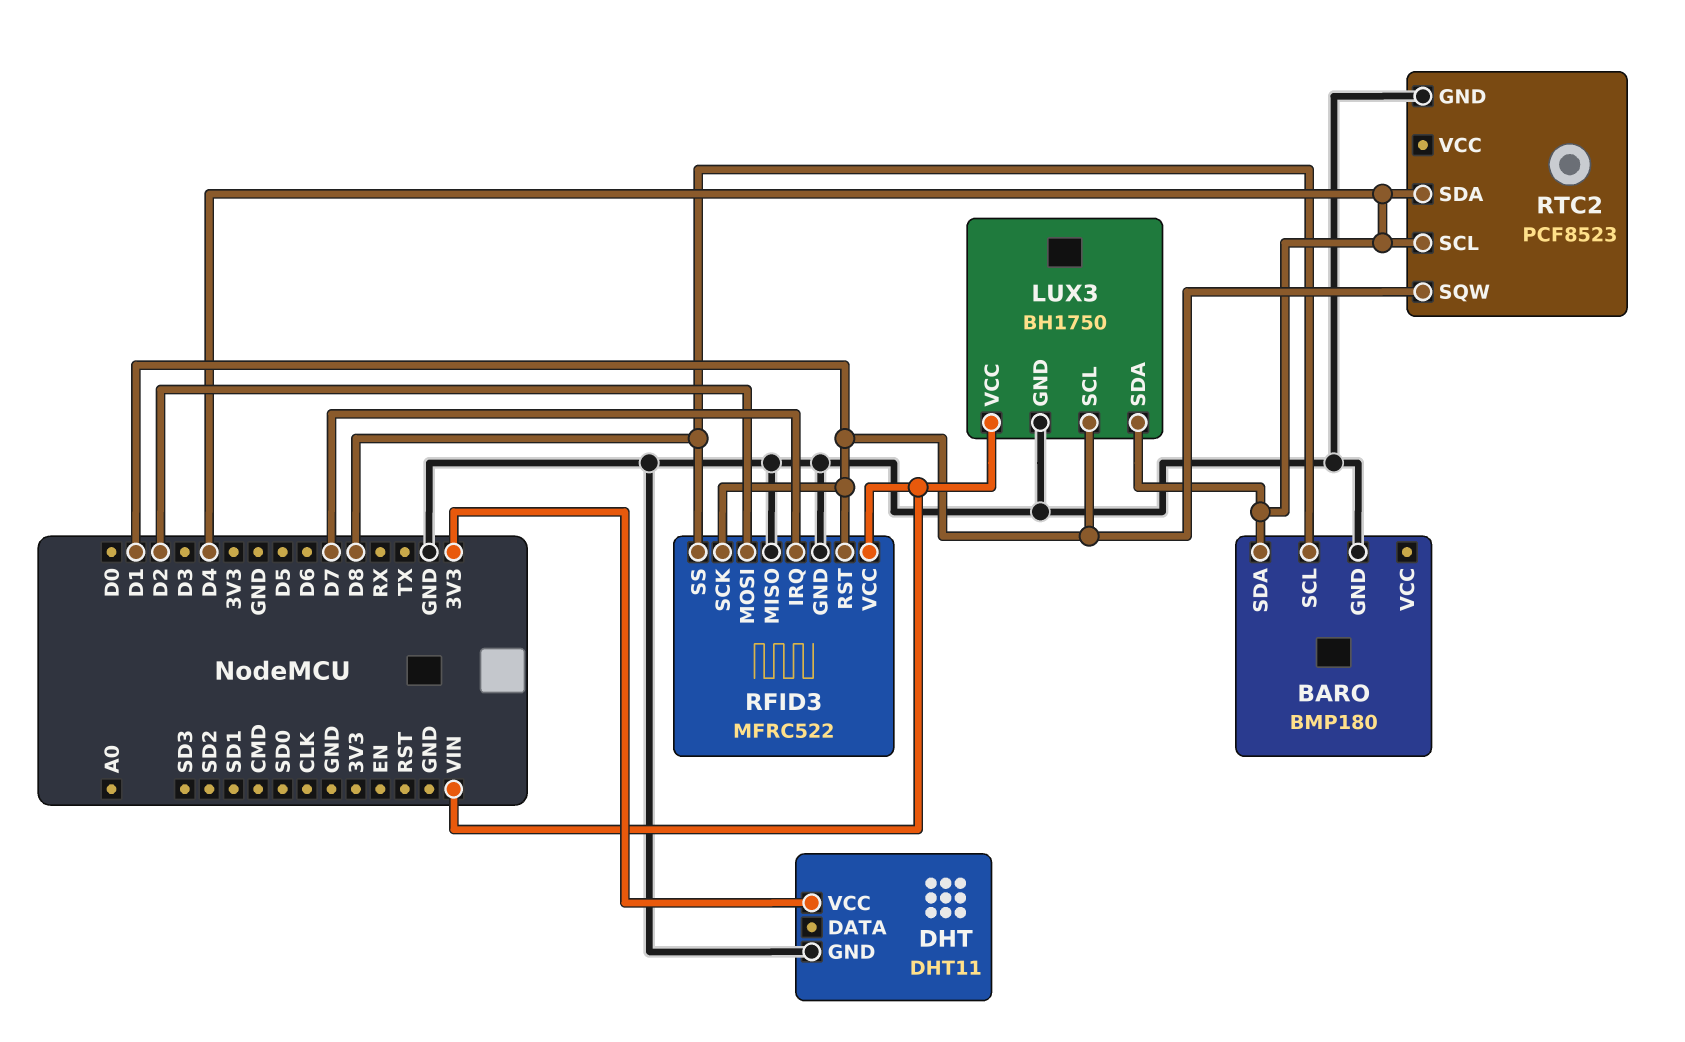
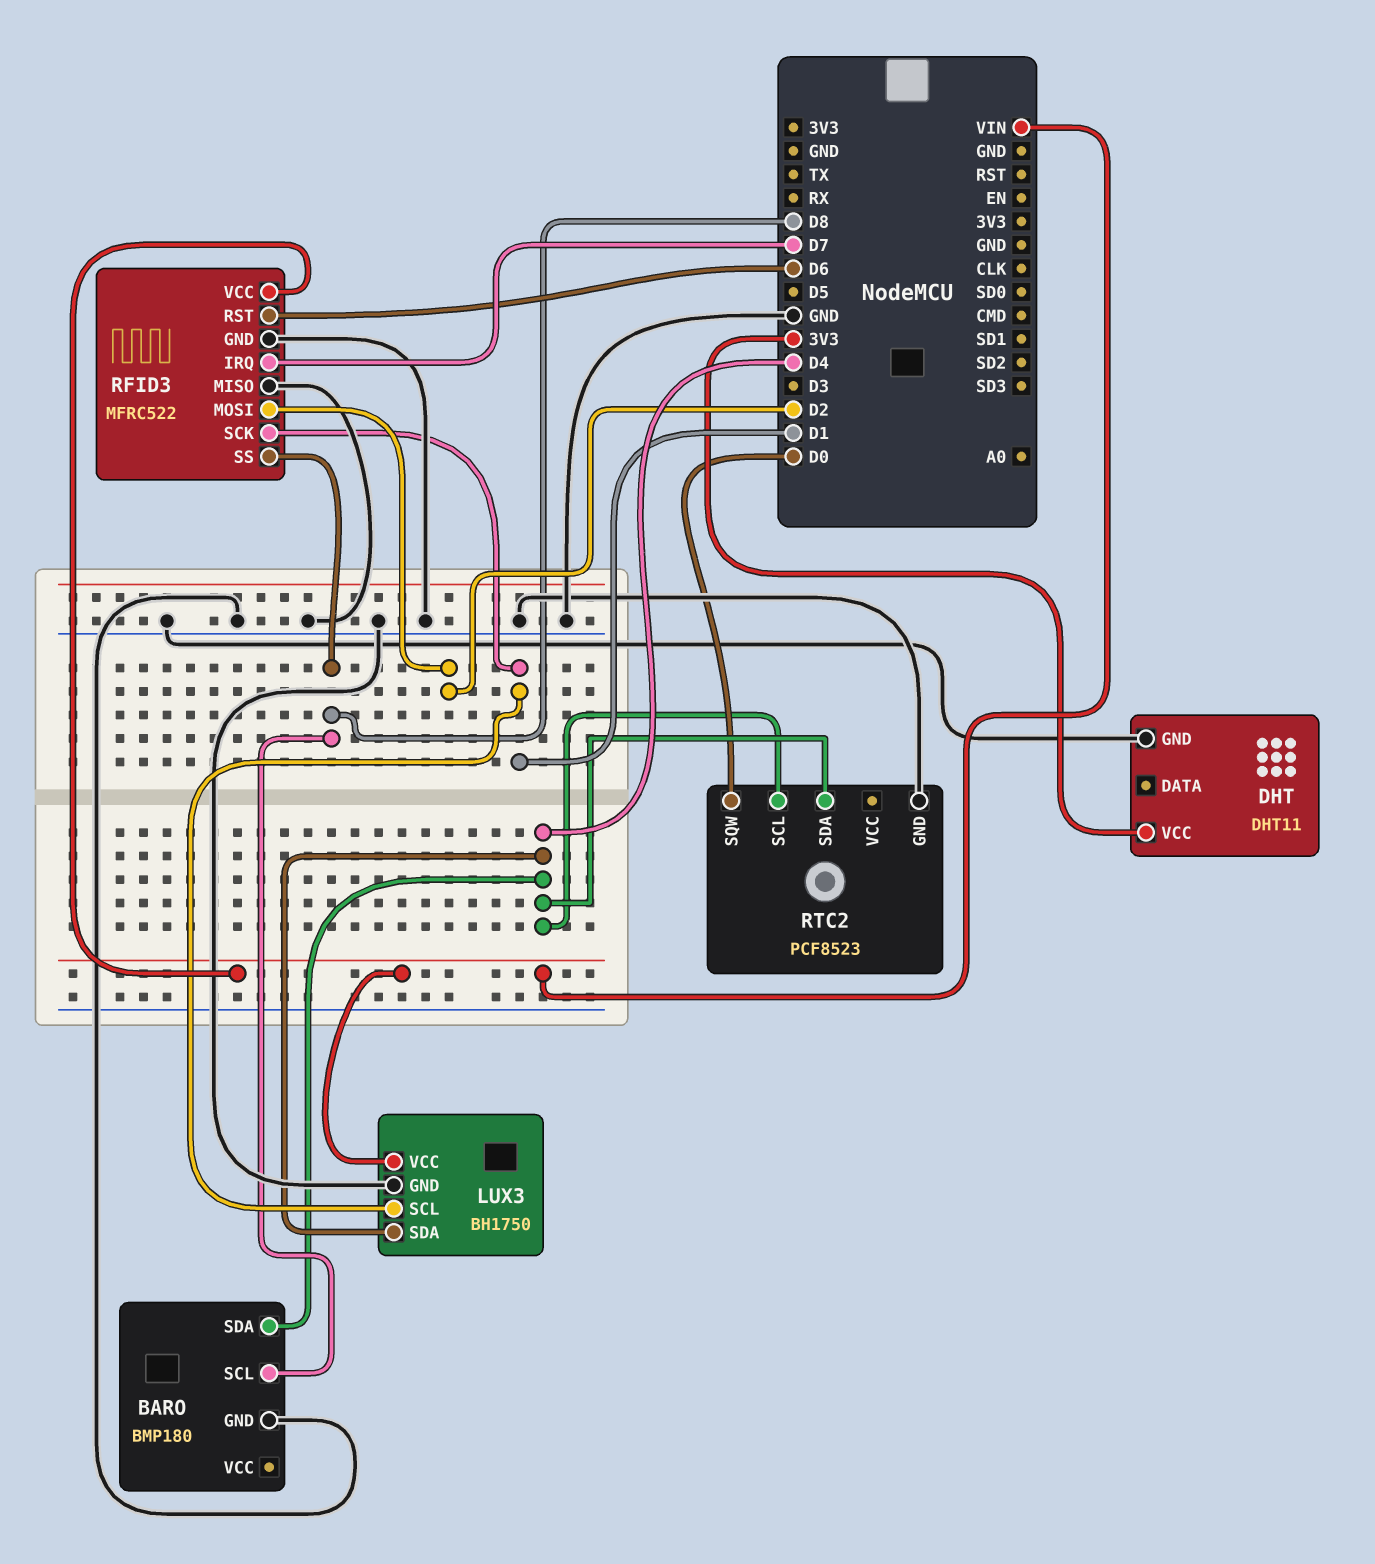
RFID3 pin RST: D1 -> D6
RTC2 pin SQW: D1 -> D0

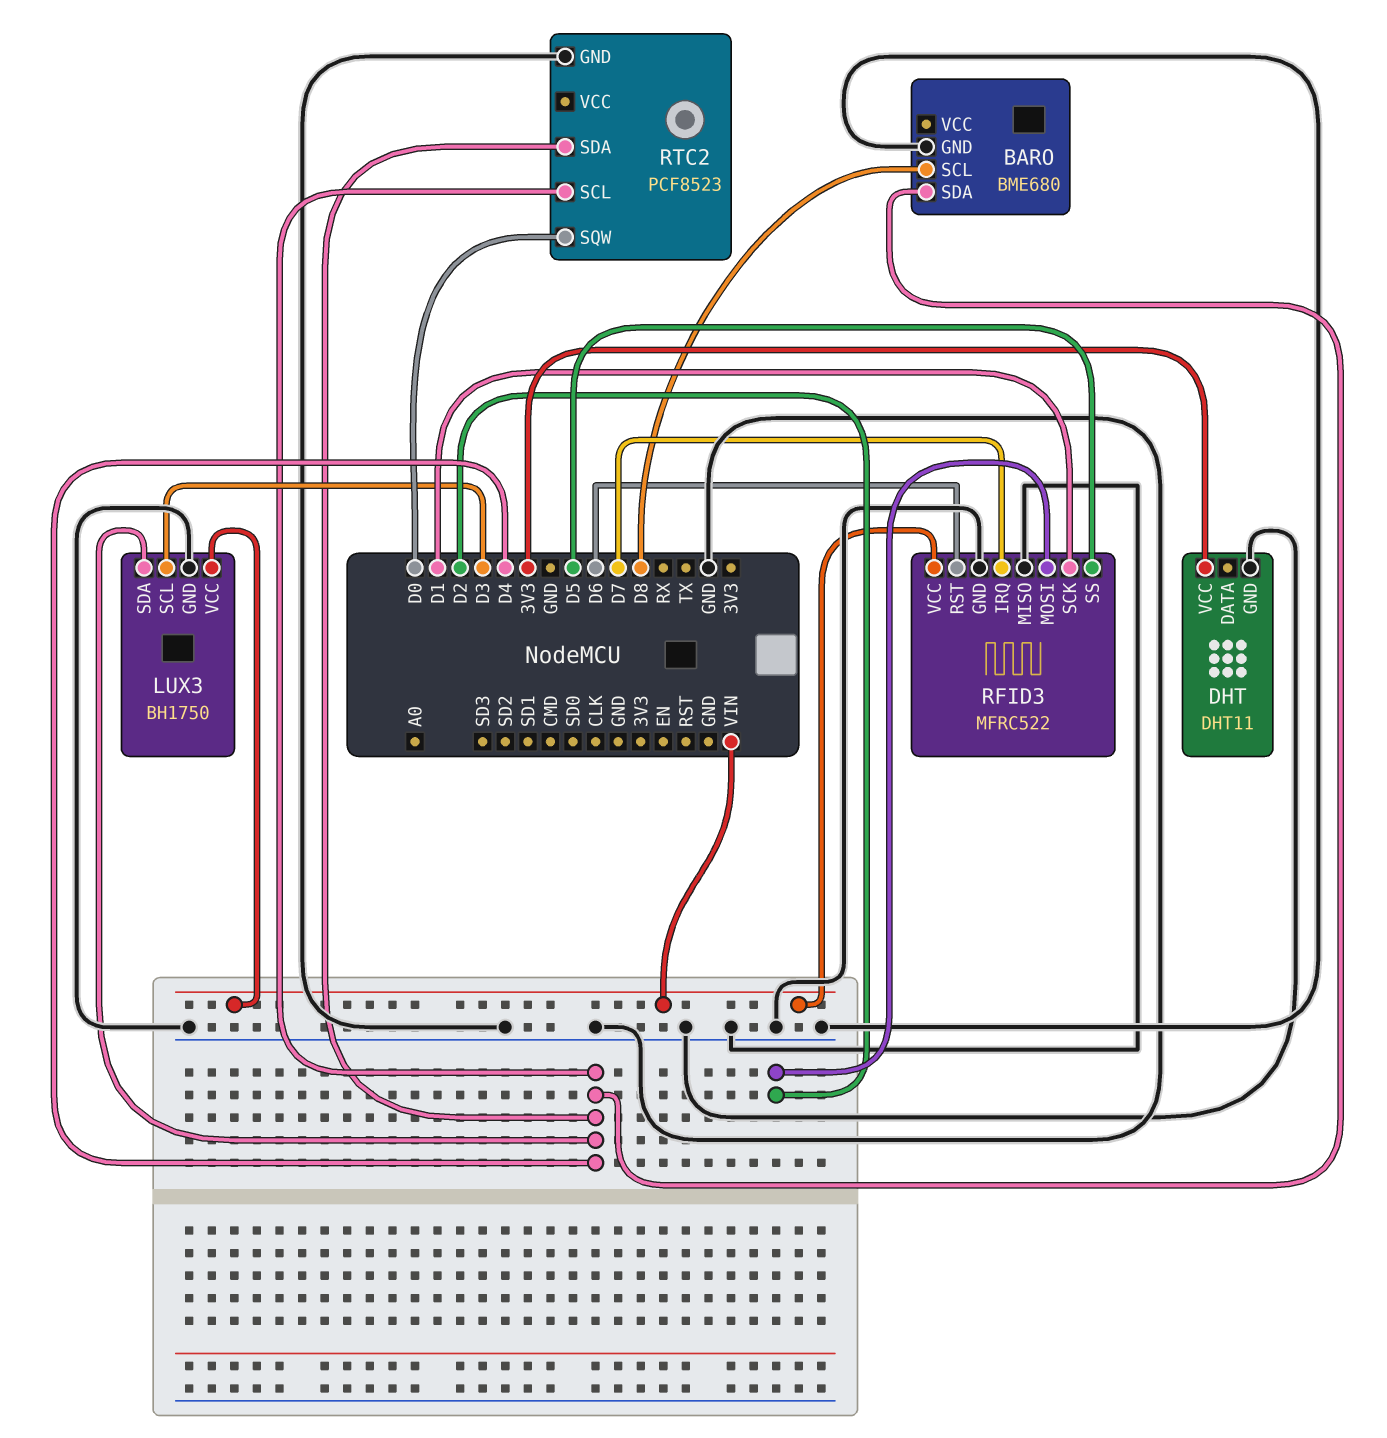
BARO: BMP180 -> BME680
LUX3 pin SCL: D1 -> D3
RFID3 pin SS: D8 -> D5

